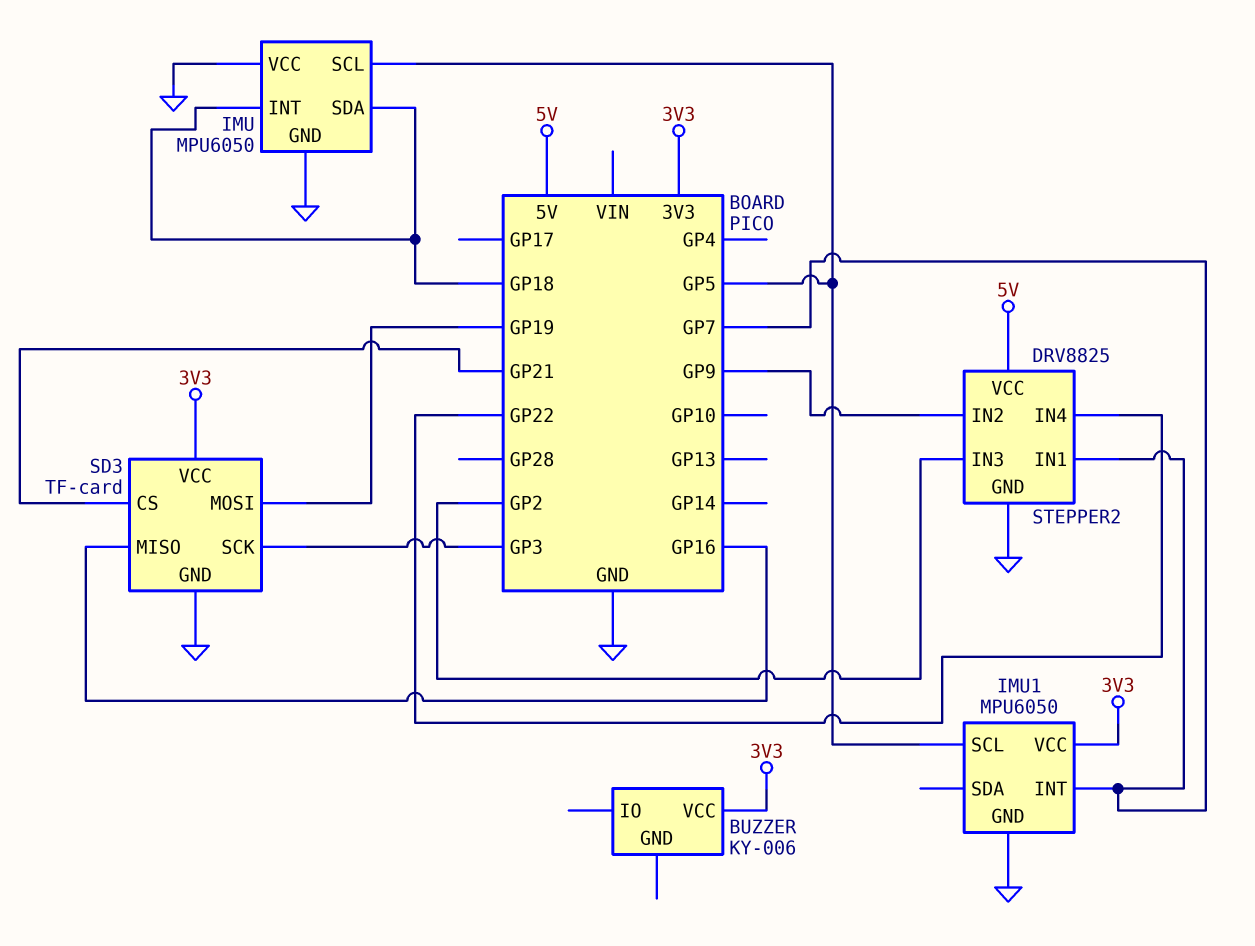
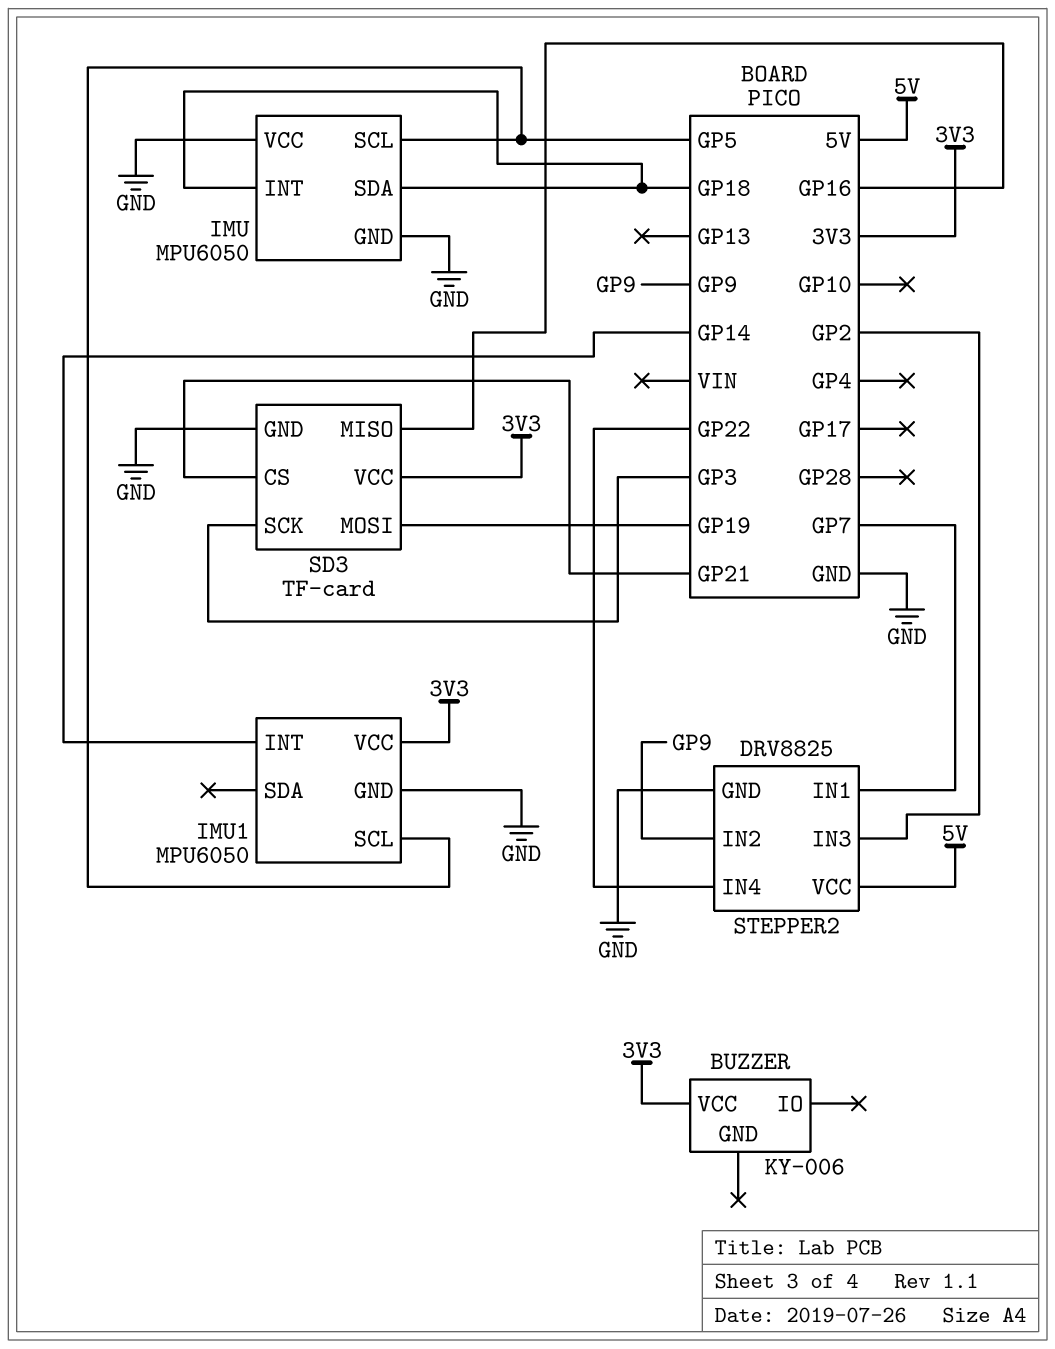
IMU1 pin INT: GP7 -> GP14

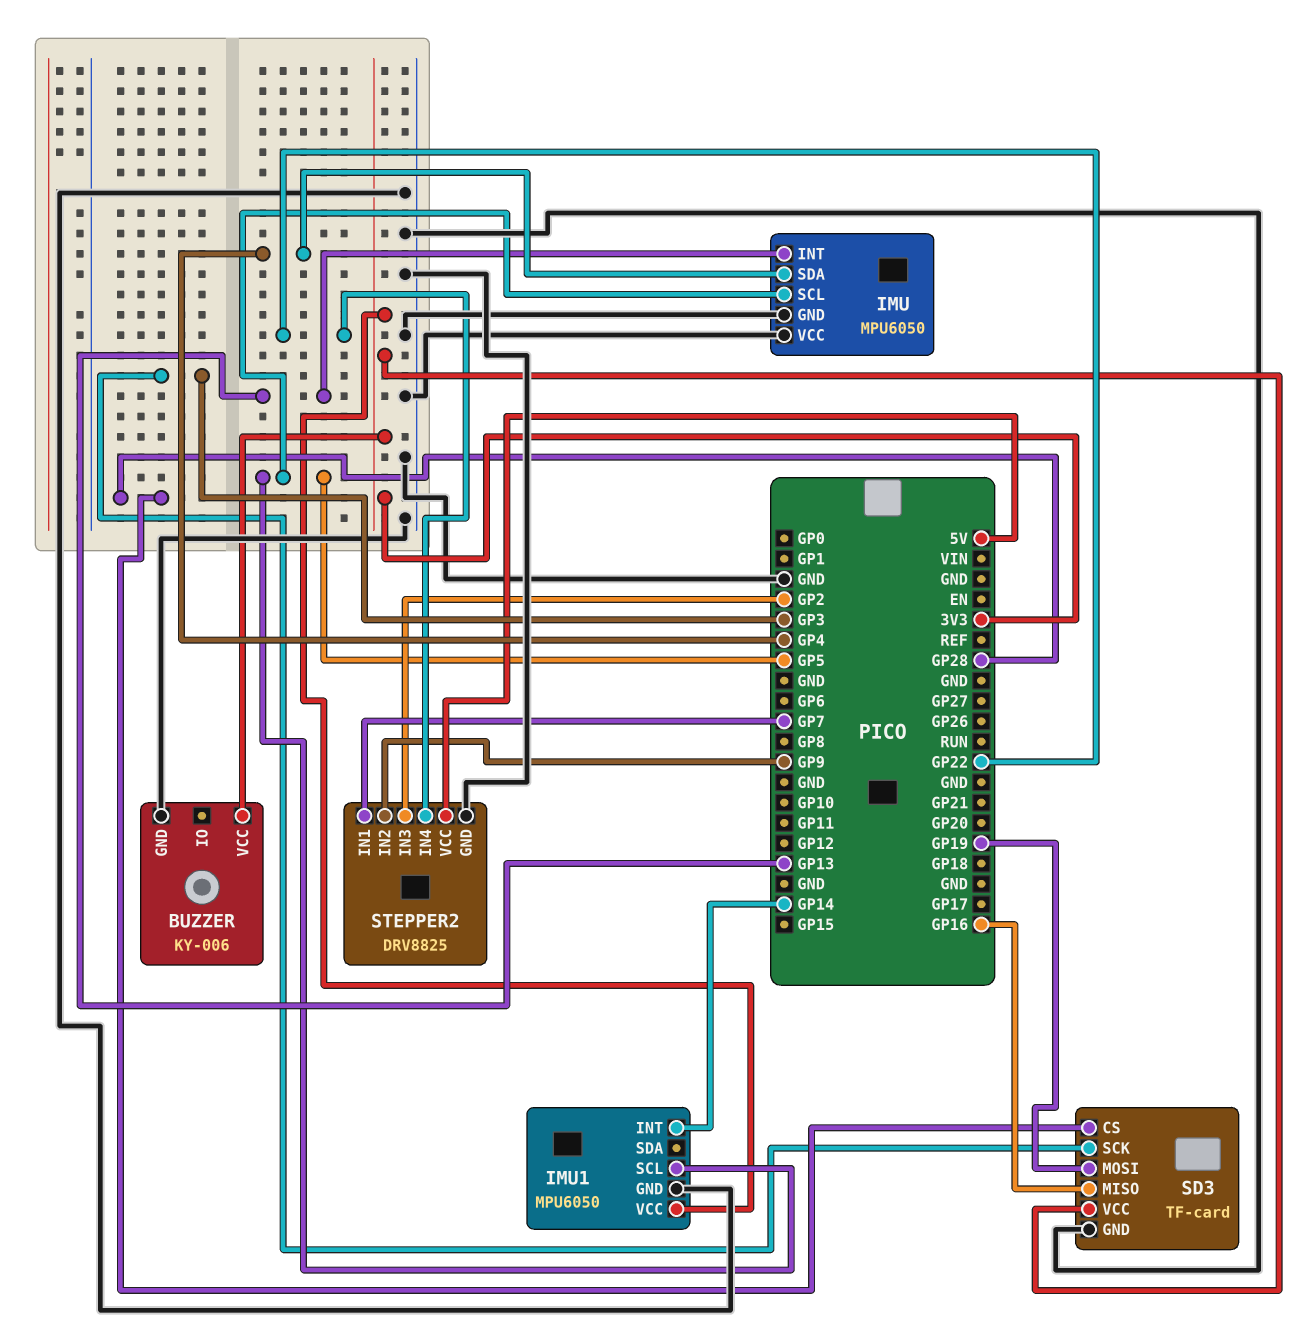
BUZZER pin GND: none -> GND
IMU pin INT: GP18 -> GP13
IMU pin SDA: GP18 -> GP4
SD3 pin CS: GP21 -> GP28

